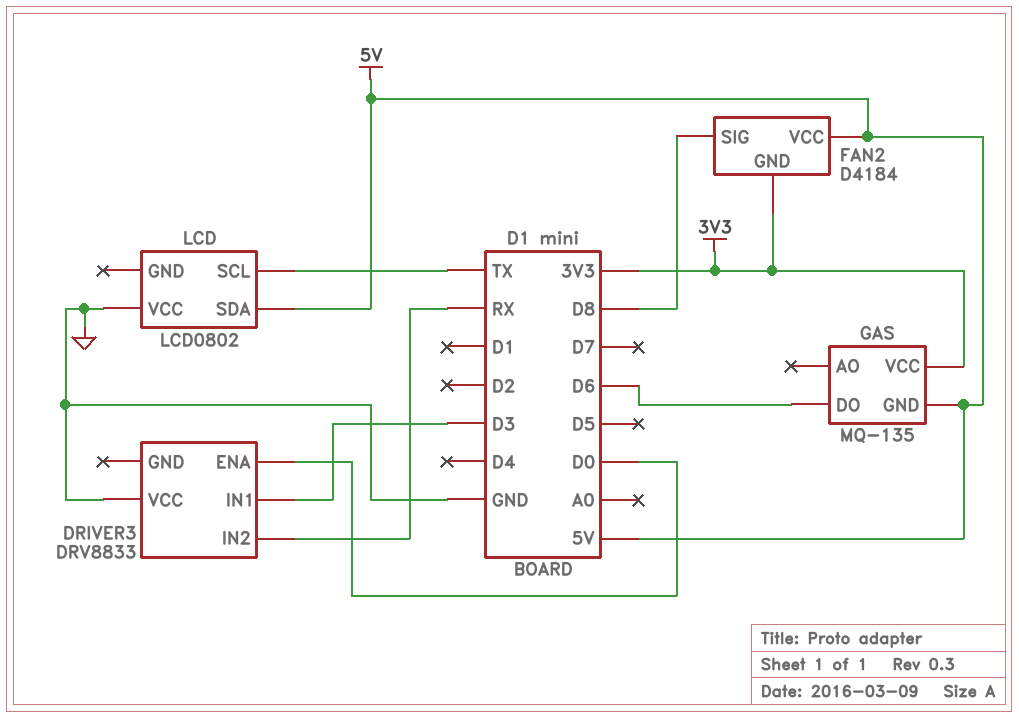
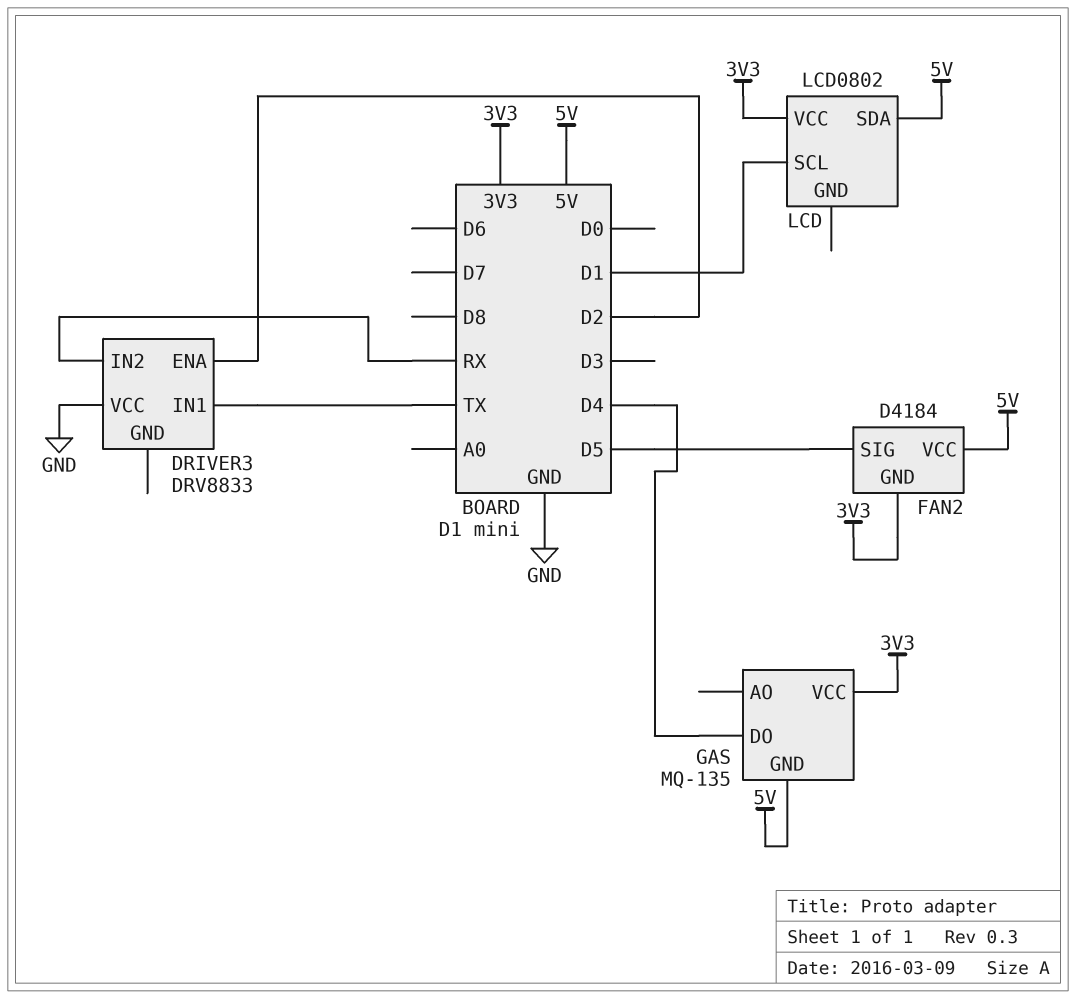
DRIVER3 pin ENA: D0 -> D2
DRIVER3 pin IN1: D3 -> TX
FAN2 pin SIG: D8 -> D5
GAS pin DO: D6 -> D4
LCD pin SCL: TX -> D1
LCD pin VCC: GND -> 3V3

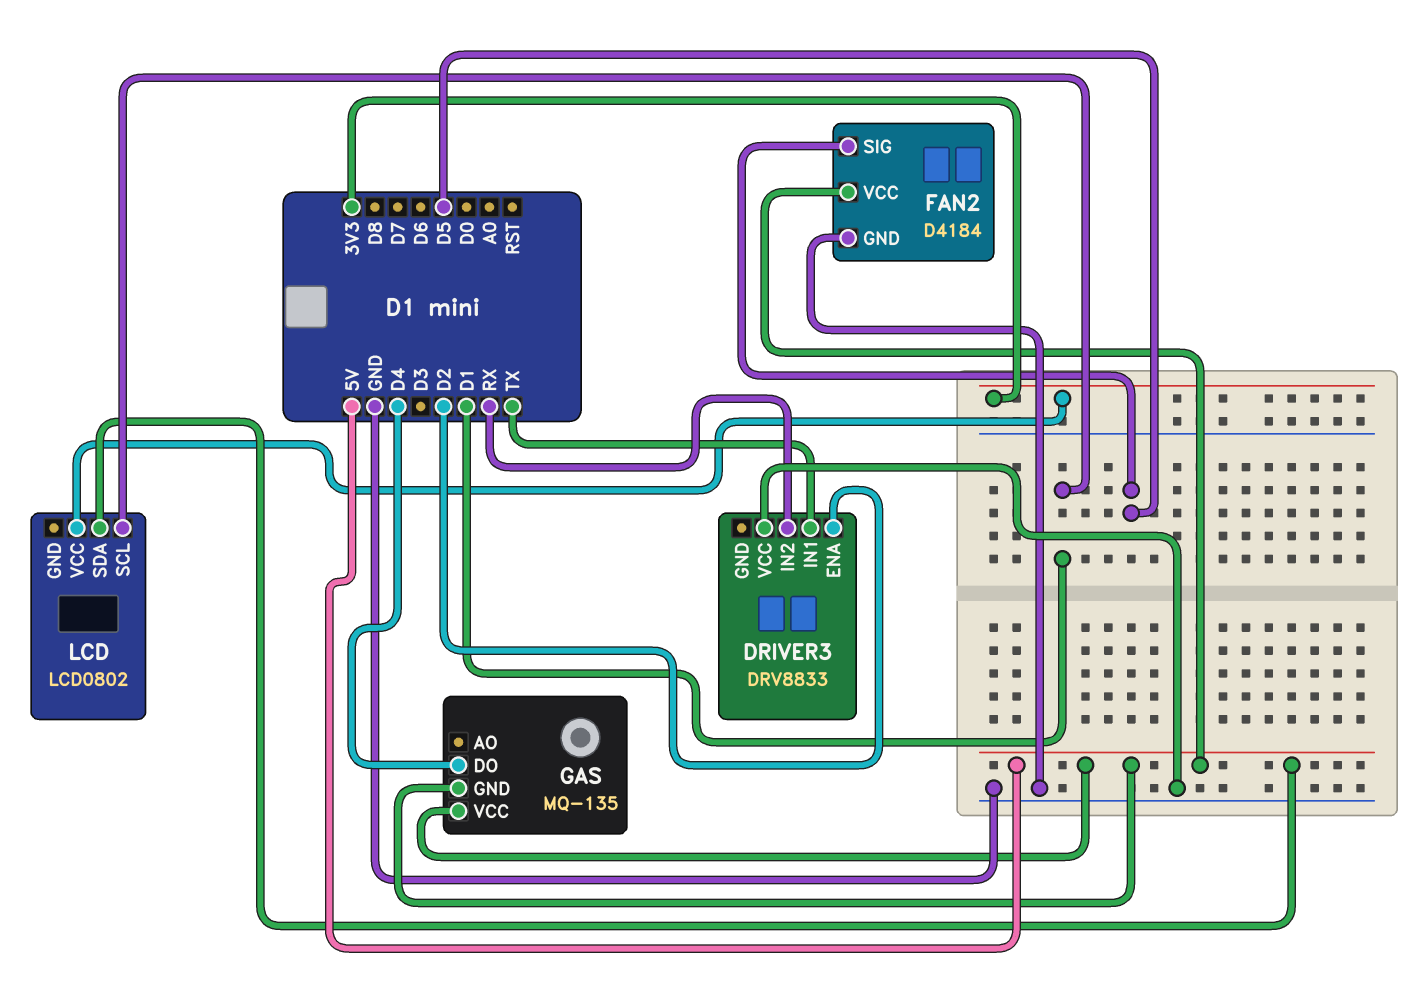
FAN2 pin GND: 3V3 -> GND
GAS pin VCC: 3V3 -> 5V

